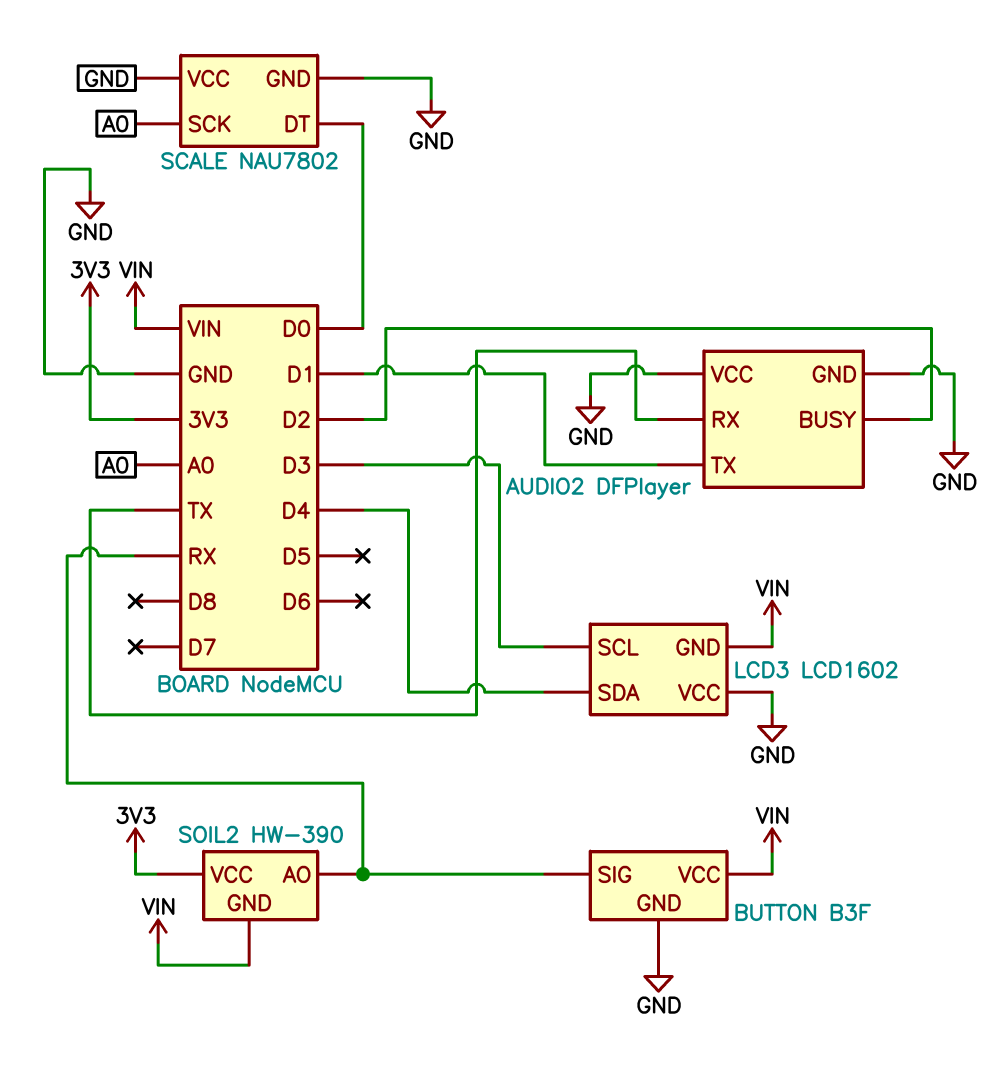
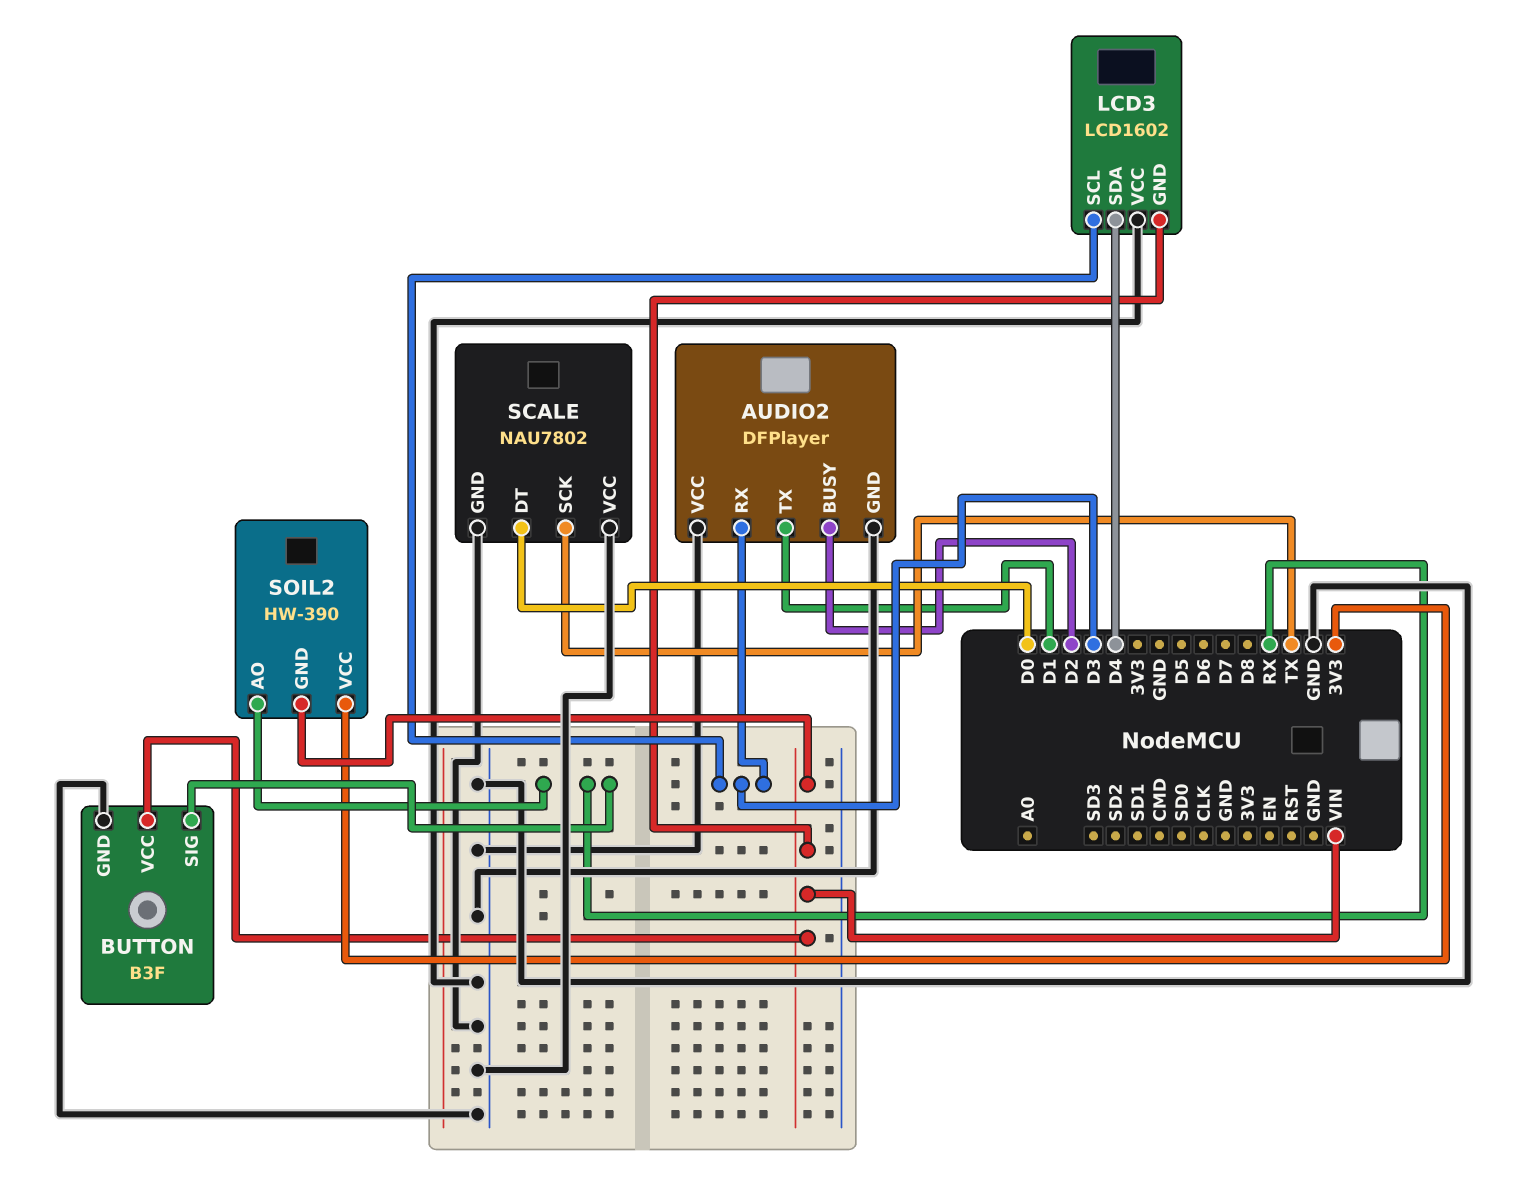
AUDIO2 pin RX: TX -> D3
SCALE pin SCK: A0 -> TX

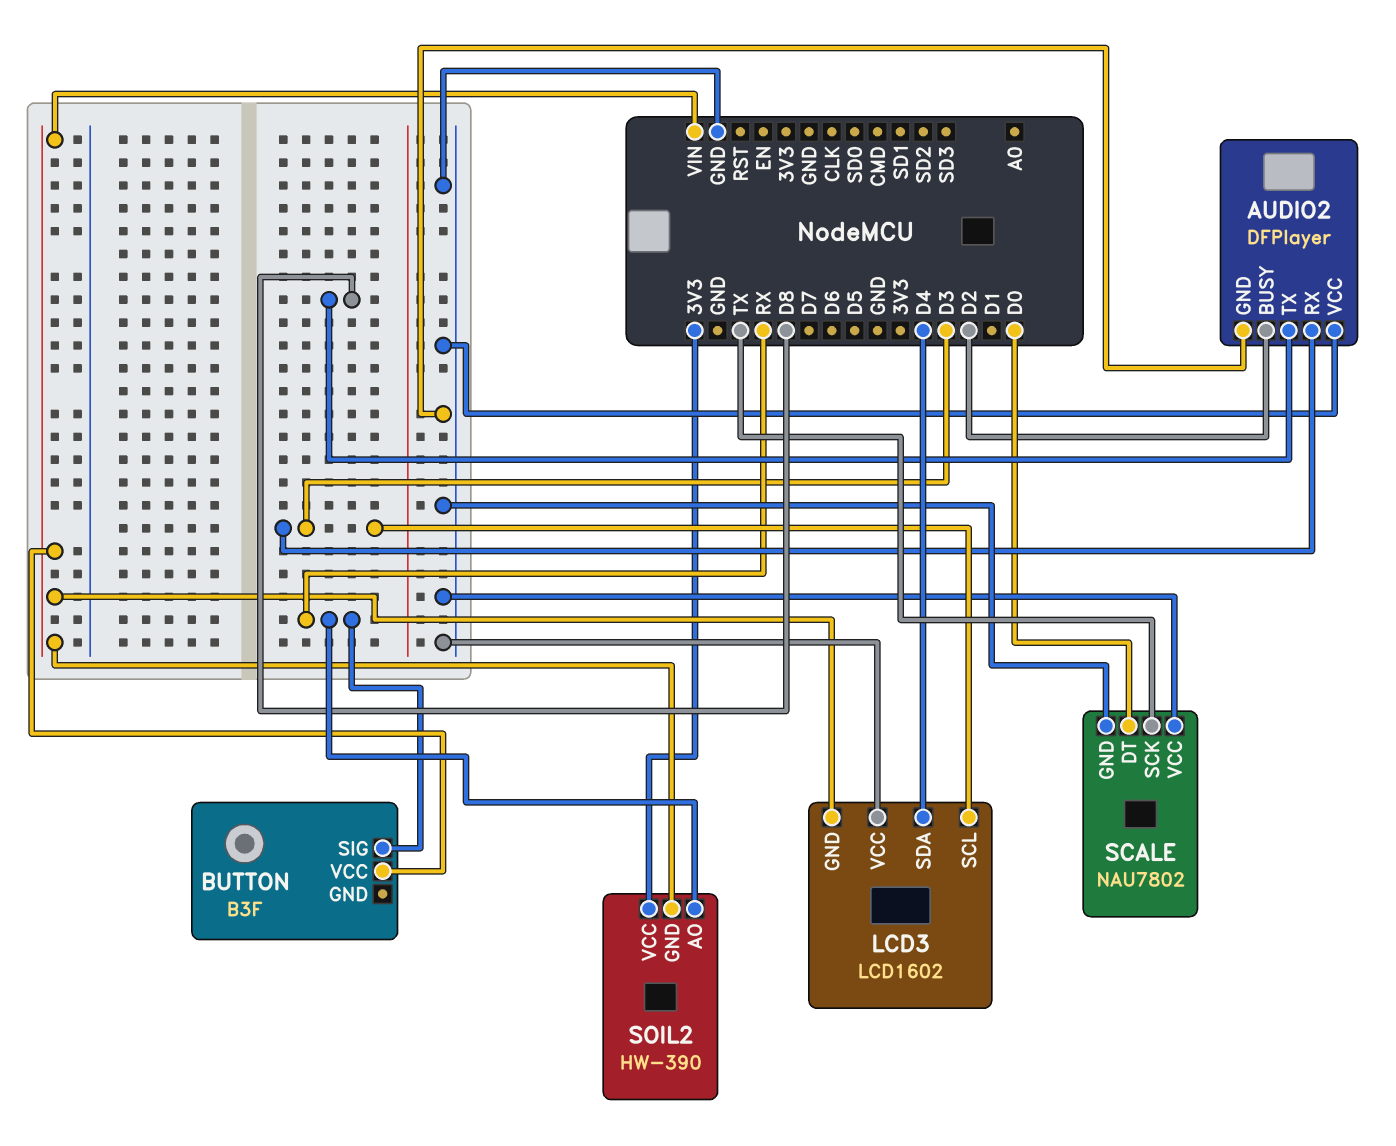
AUDIO2 pin TX: D1 -> D8
BUTTON pin GND: GND -> none

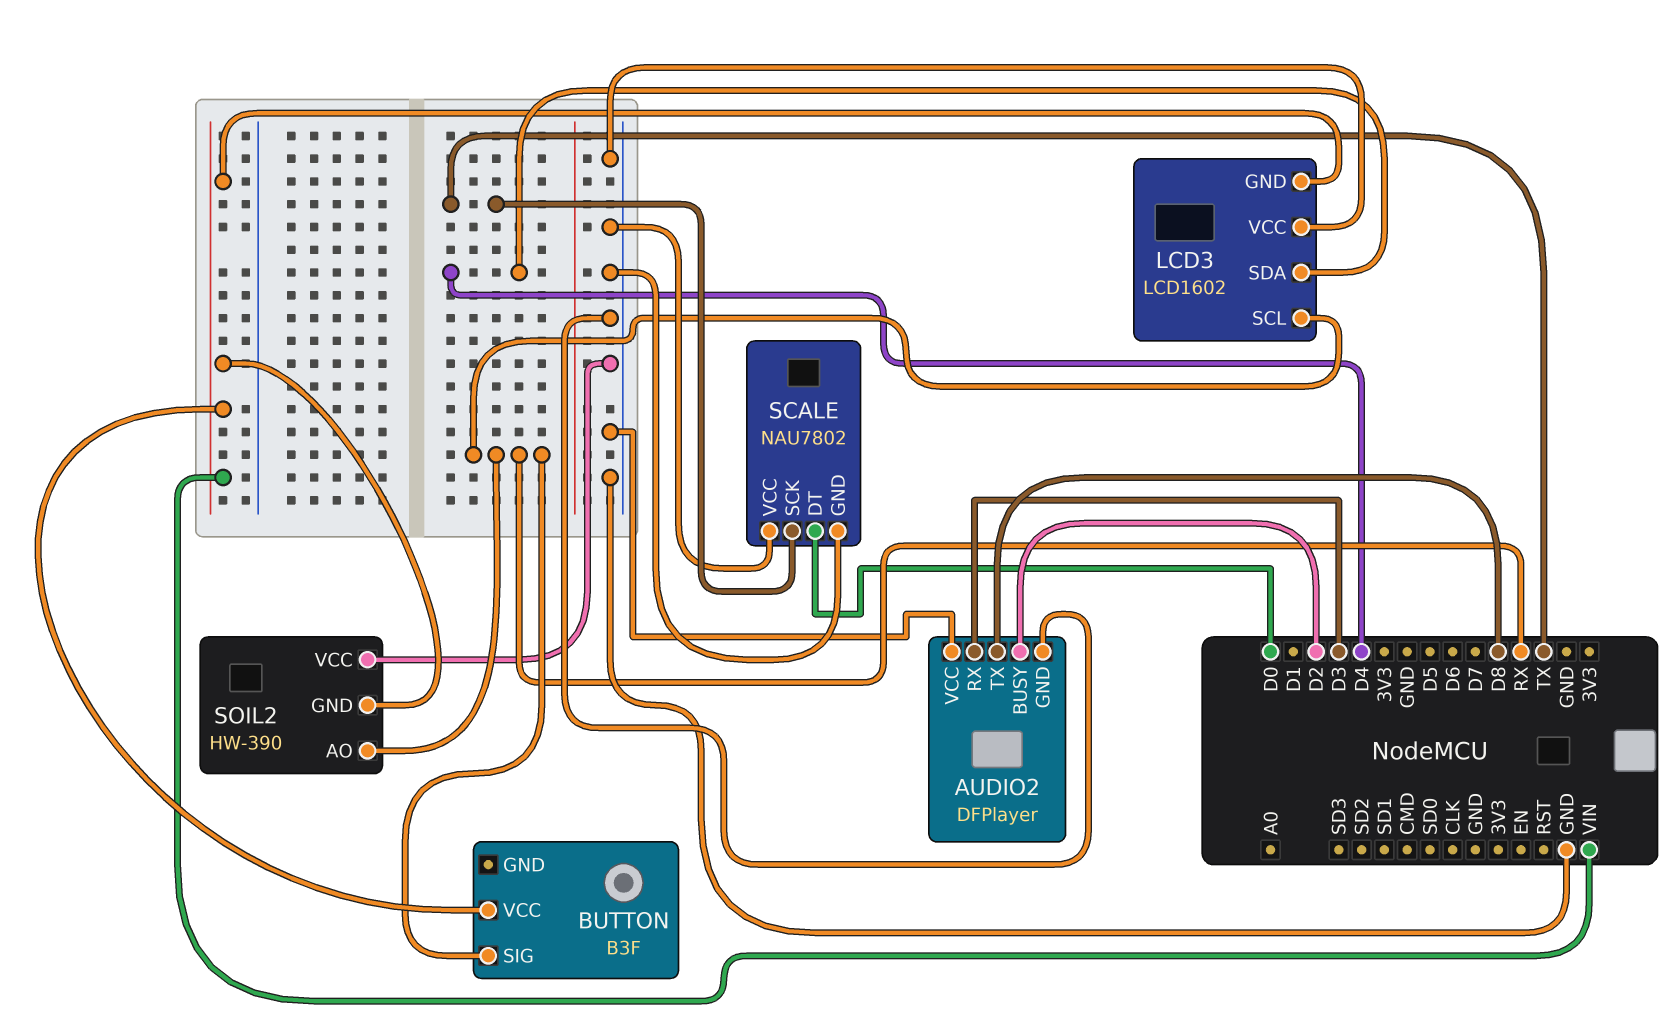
LCD3 pin SCL: D3 -> RX
SOIL2 pin VCC: 3V3 -> GND

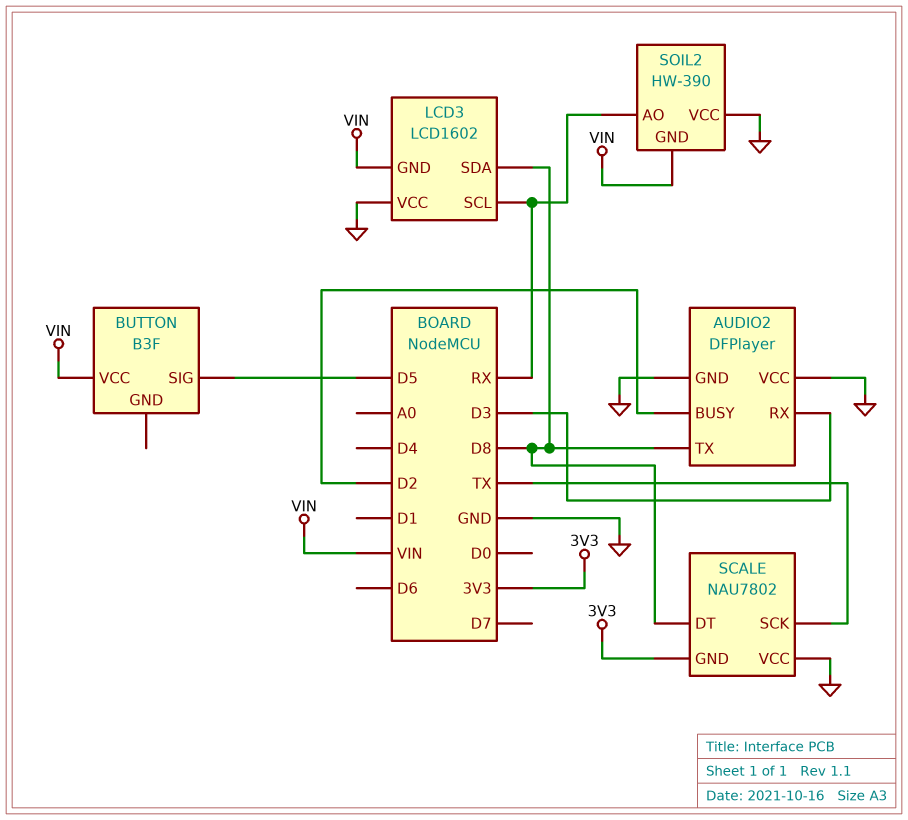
BUTTON pin SIG: RX -> D5
LCD3 pin SDA: D4 -> D8
SCALE pin DT: D0 -> D8
SCALE pin GND: GND -> 3V3

